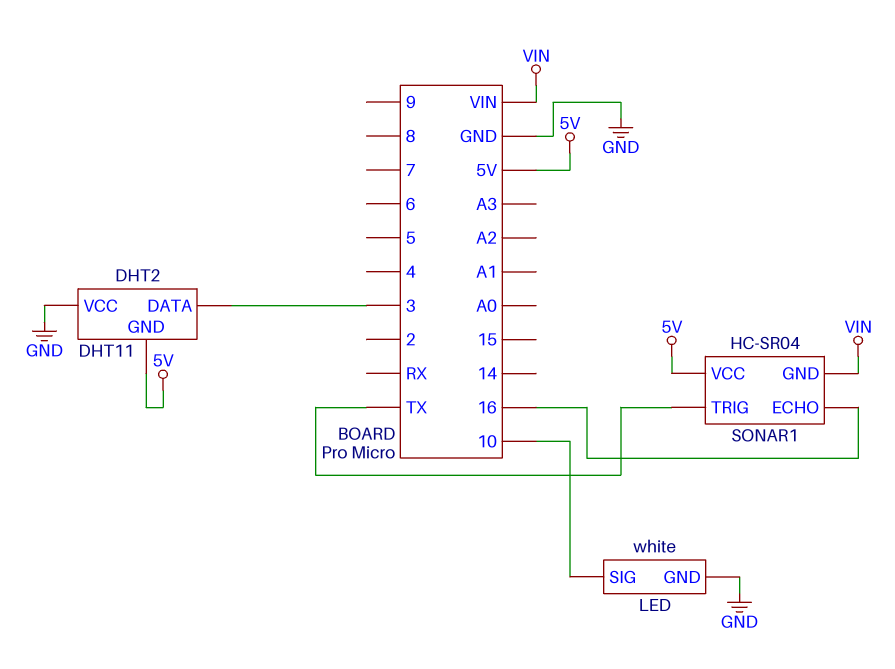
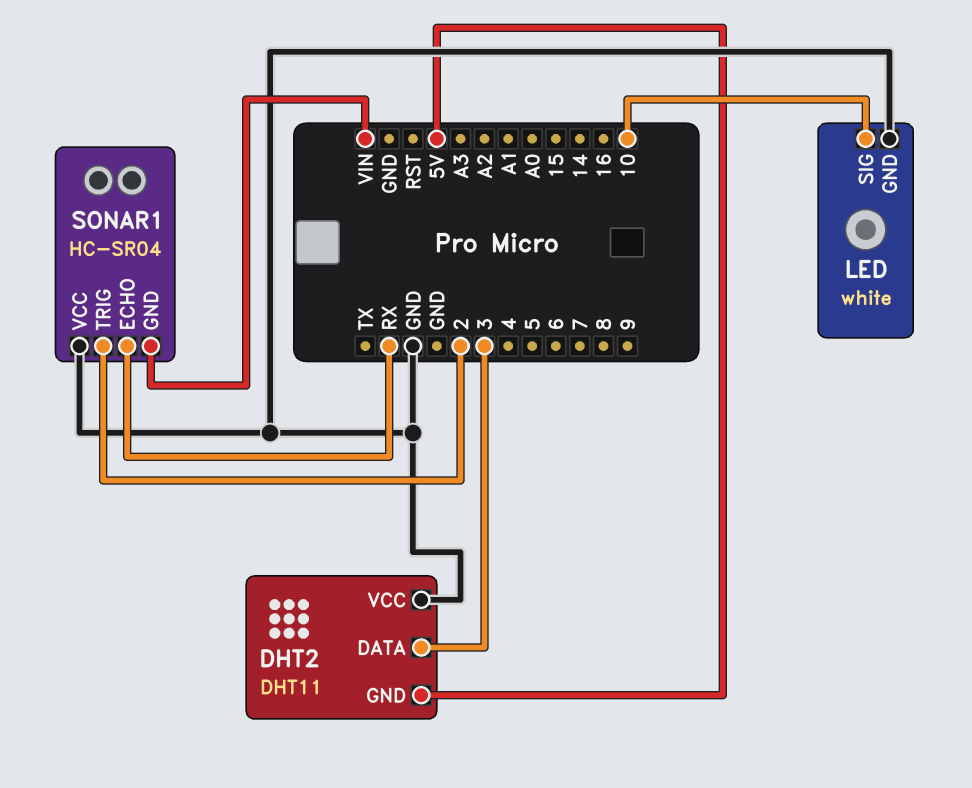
SONAR1 pin ECHO: 16 -> RX
SONAR1 pin TRIG: TX -> 2
SONAR1 pin VCC: 5V -> GND

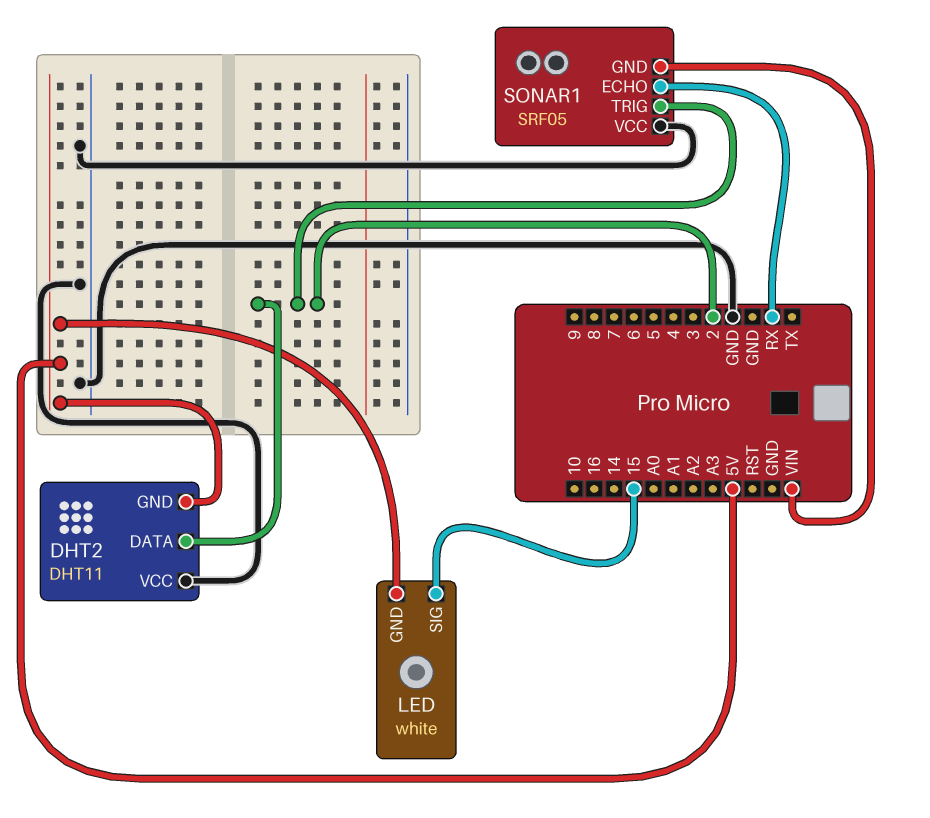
DHT2 pin DATA: 3 -> 2
LED pin GND: GND -> 5V
LED pin SIG: 10 -> 15
SONAR1: HC-SR04 -> SRF05

